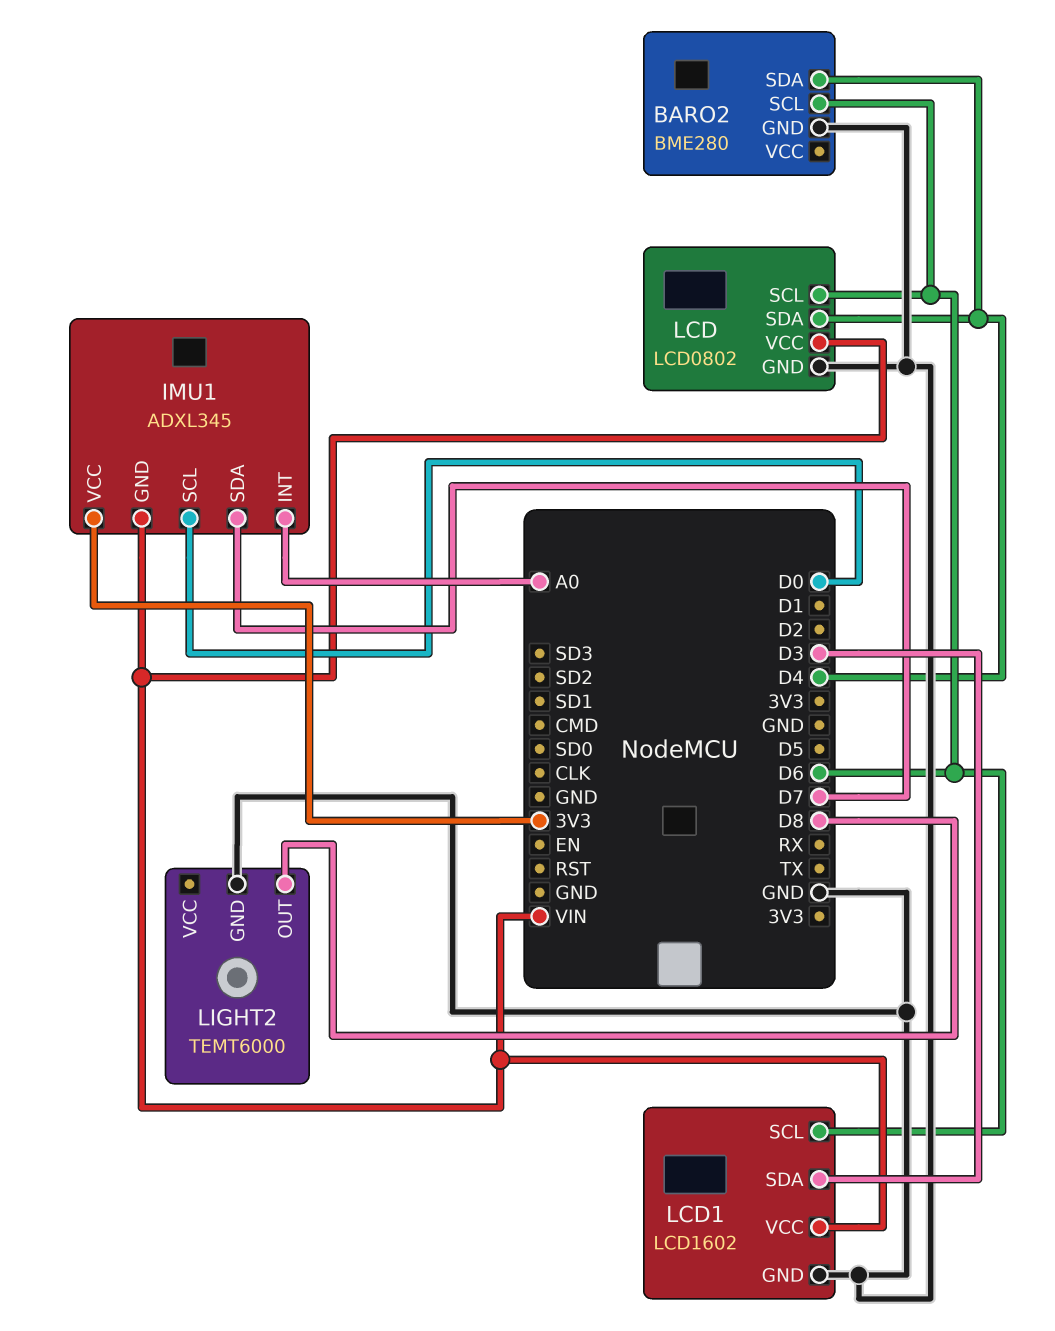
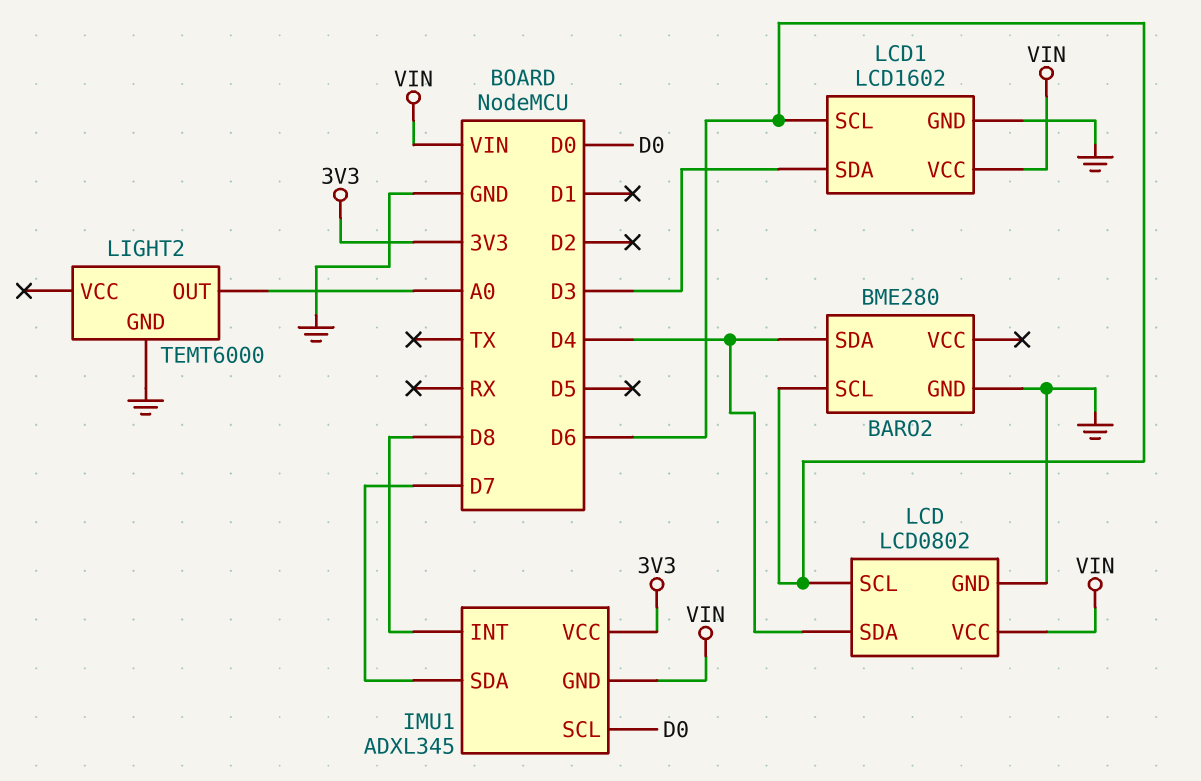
IMU1 pin INT: A0 -> D8
LIGHT2 pin OUT: D8 -> A0

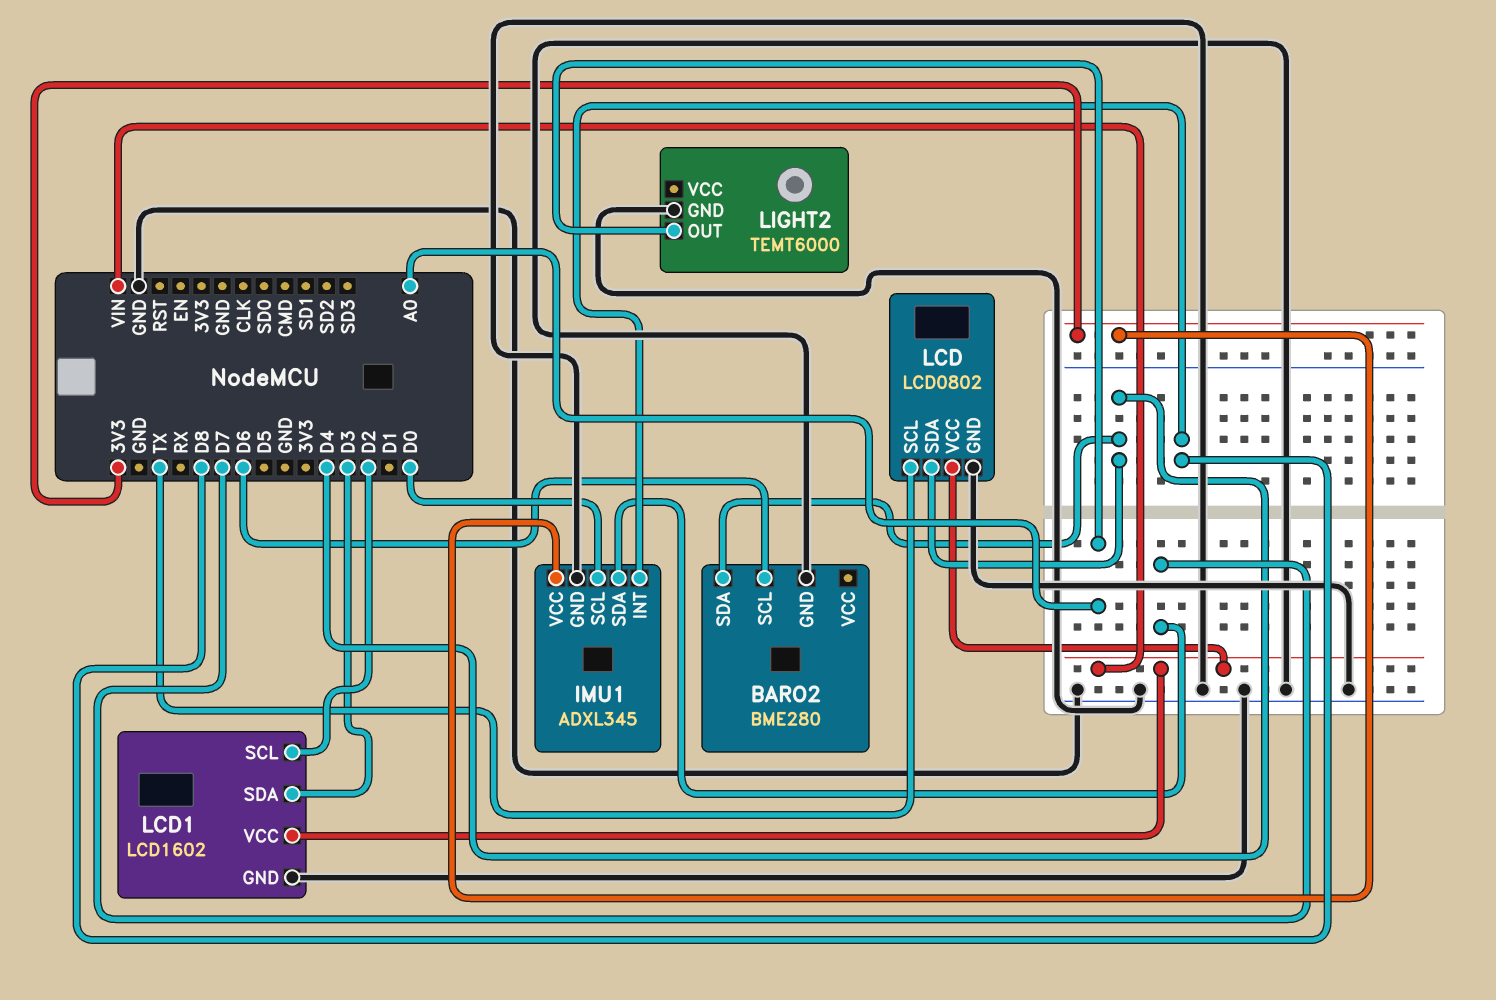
IMU1 pin GND: VIN -> GND
LCD pin SCL: D6 -> TX
LCD1 pin SCL: D6 -> D2

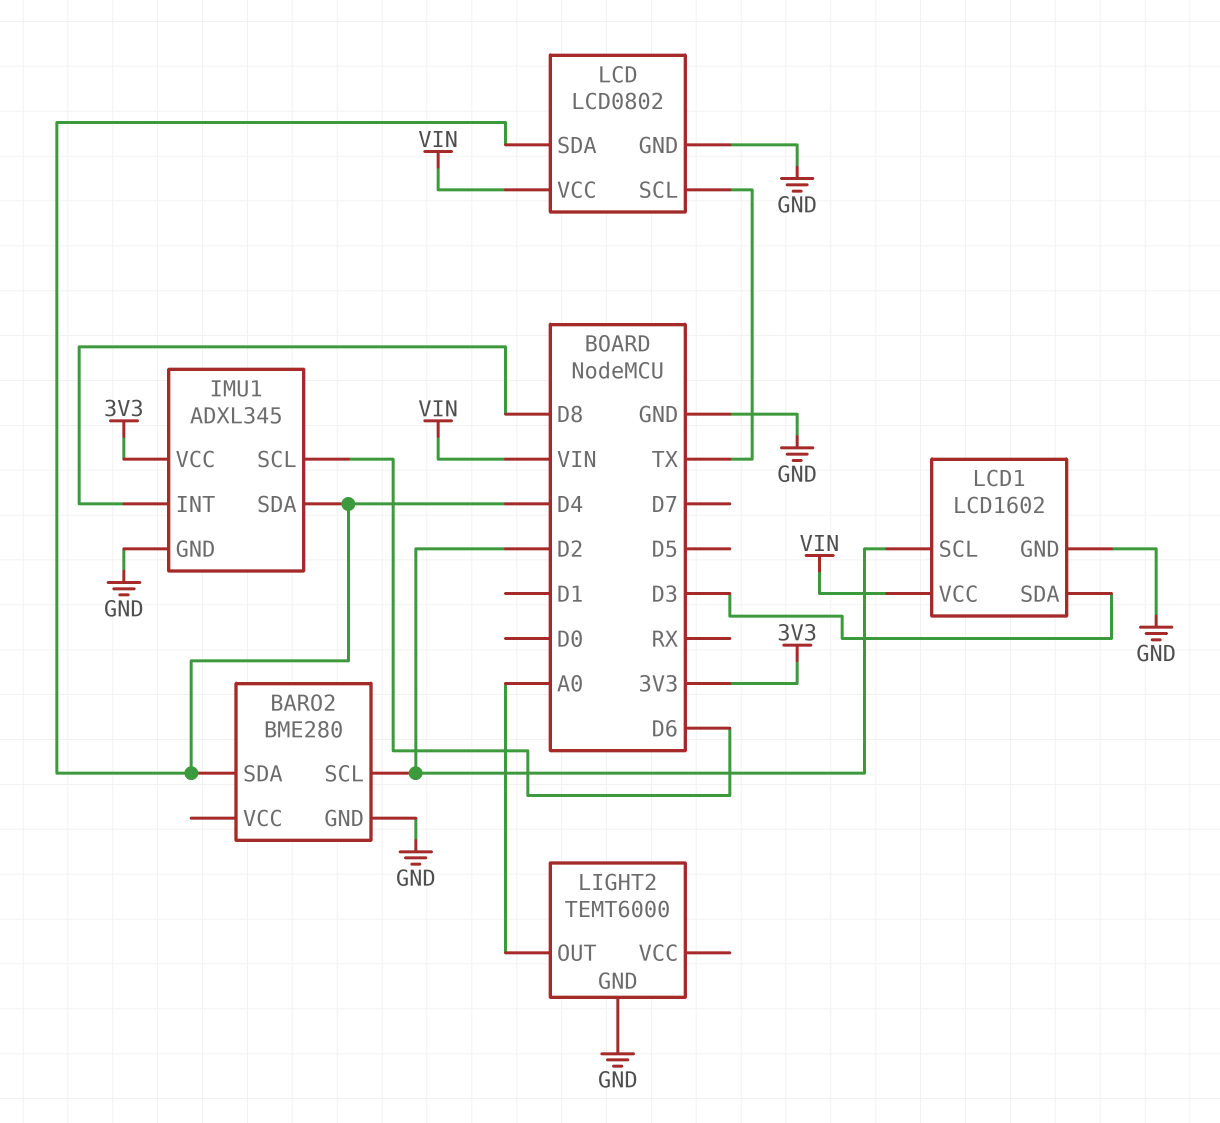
BARO2 pin SCL: D6 -> D2
IMU1 pin SCL: D0 -> D6
IMU1 pin SDA: D7 -> D4

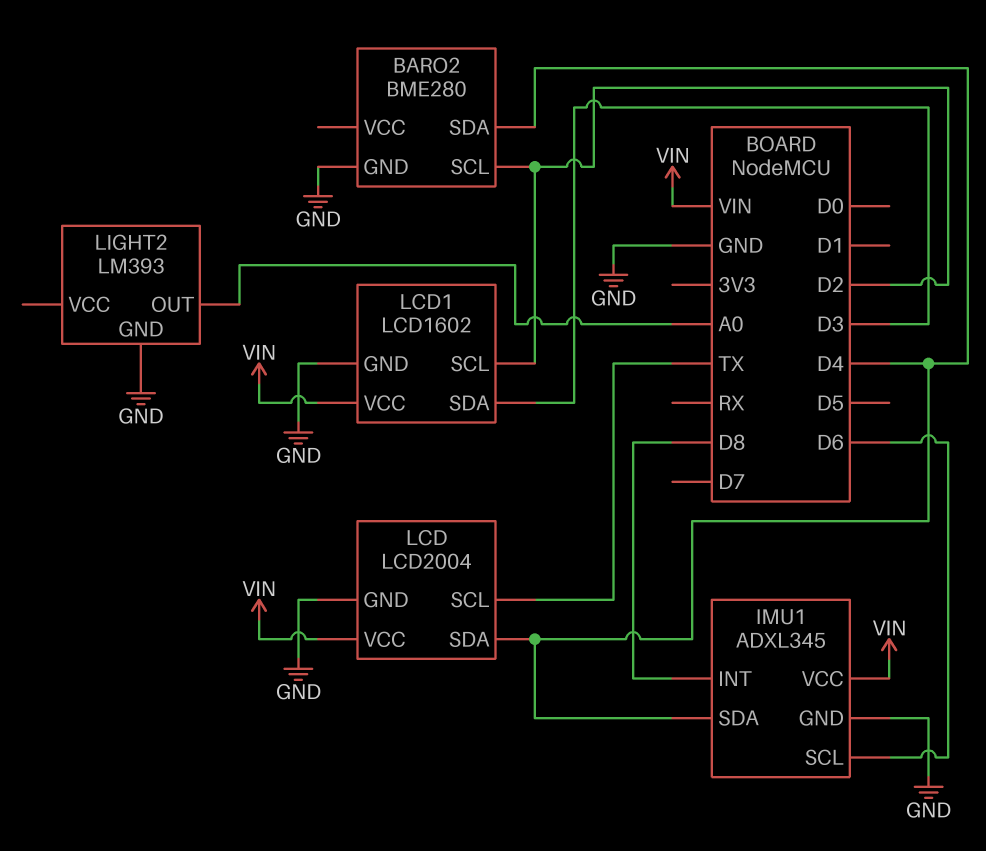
IMU1 pin VCC: 3V3 -> VIN
LCD: LCD0802 -> LCD2004
LIGHT2: TEMT6000 -> LM393

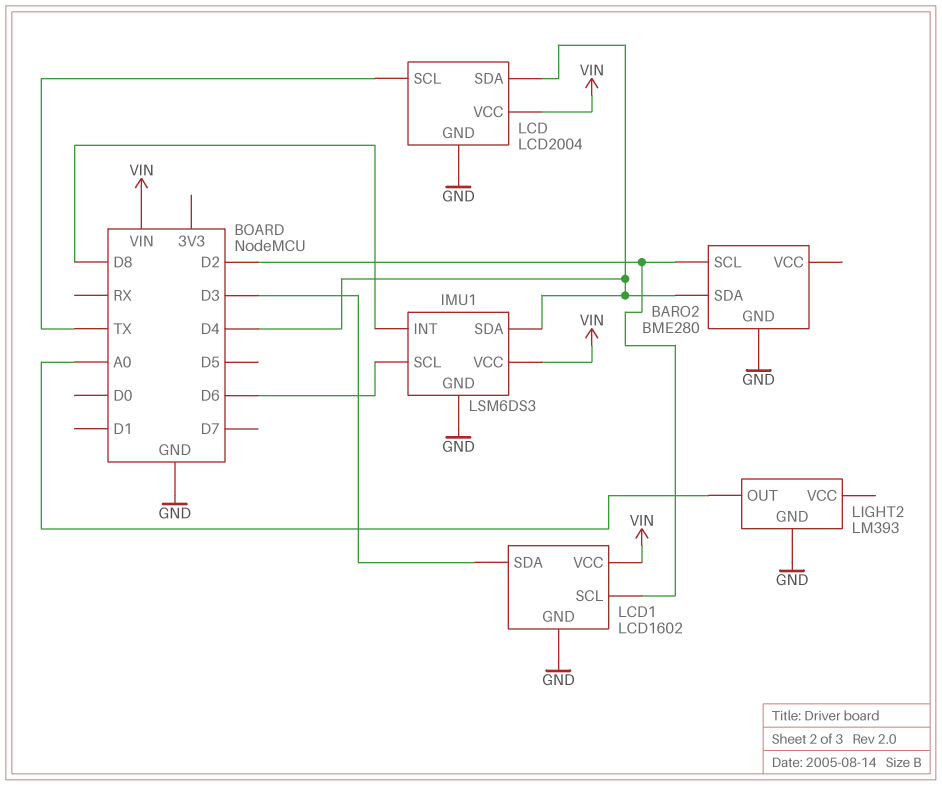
IMU1: ADXL345 -> LSM6DS3

